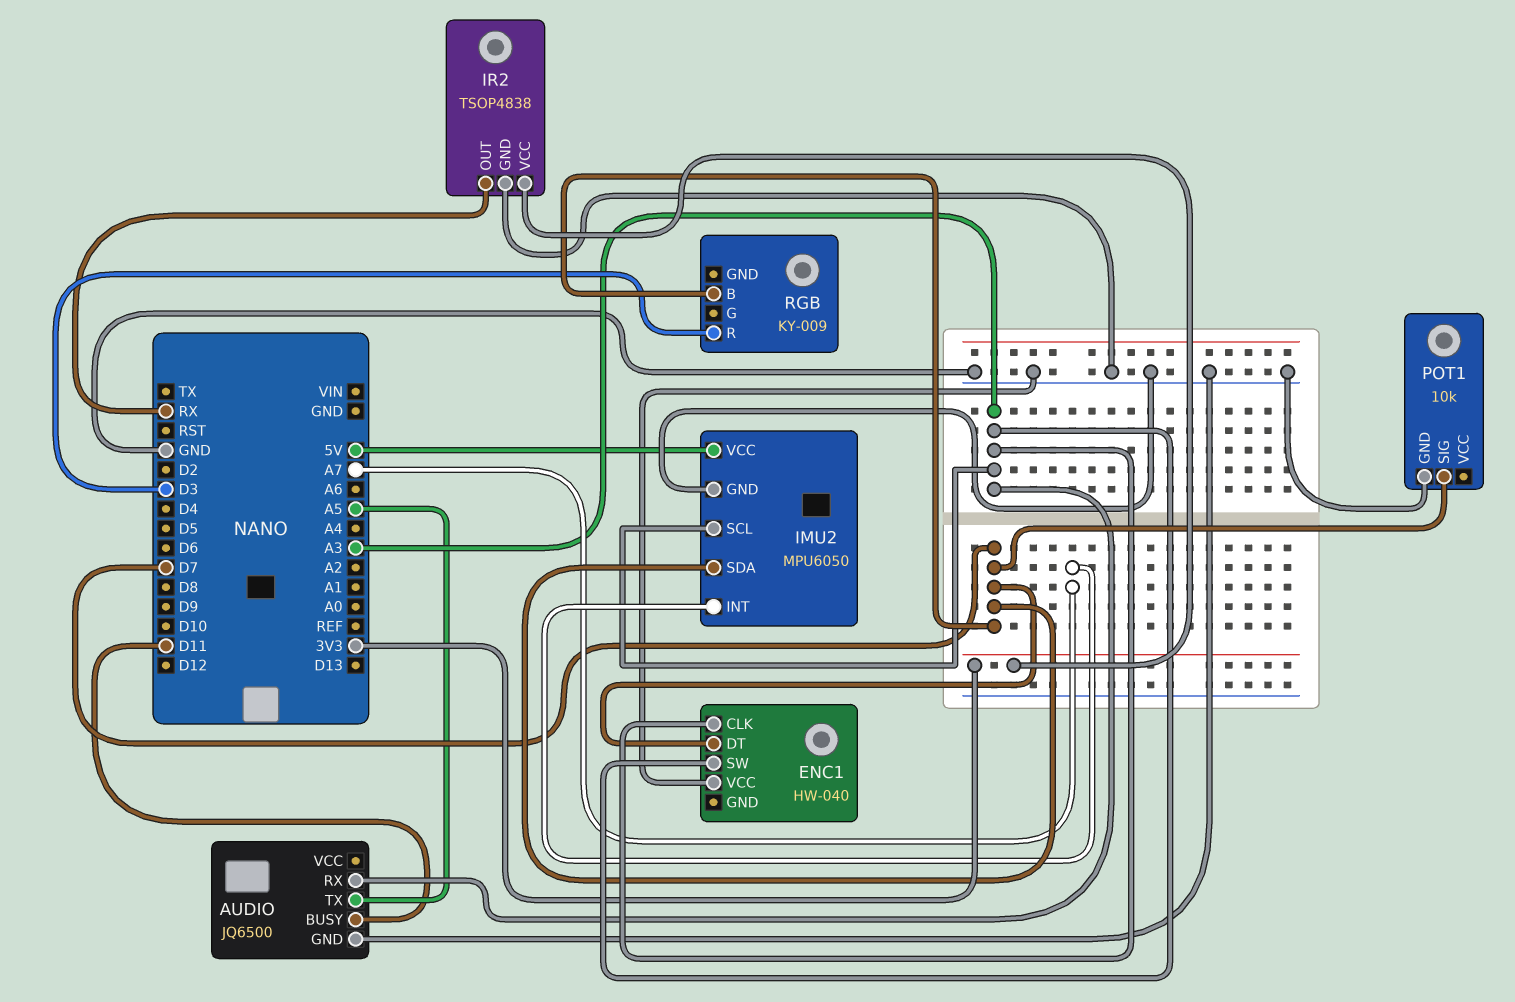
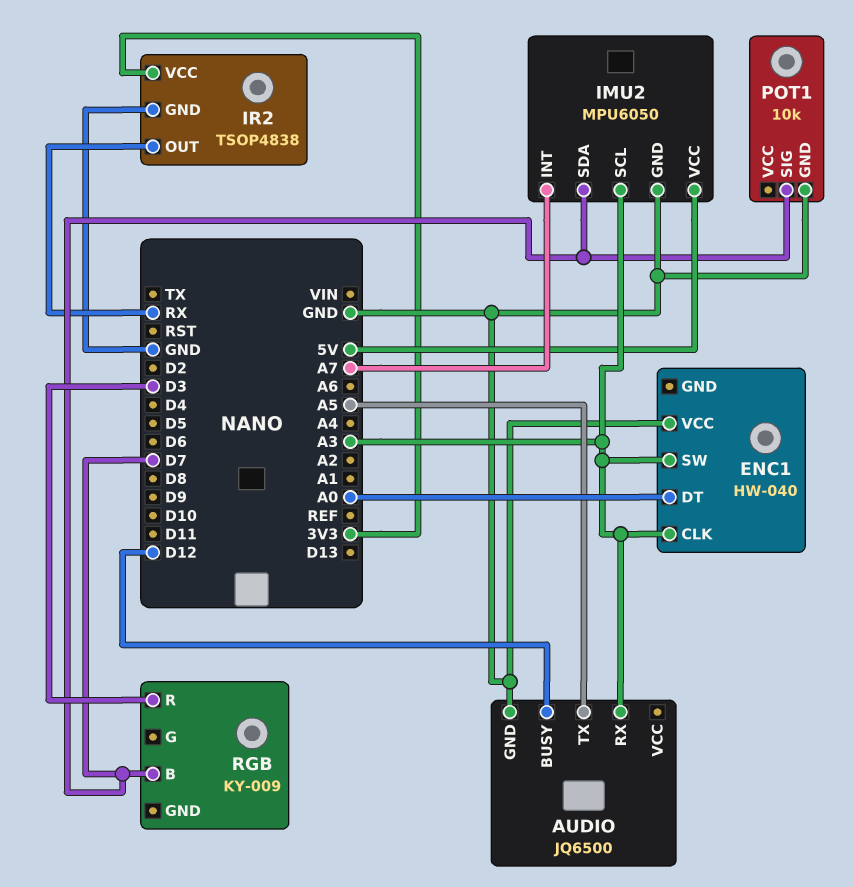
AUDIO pin BUSY: D11 -> D12
ENC1 pin DT: D7 -> A0

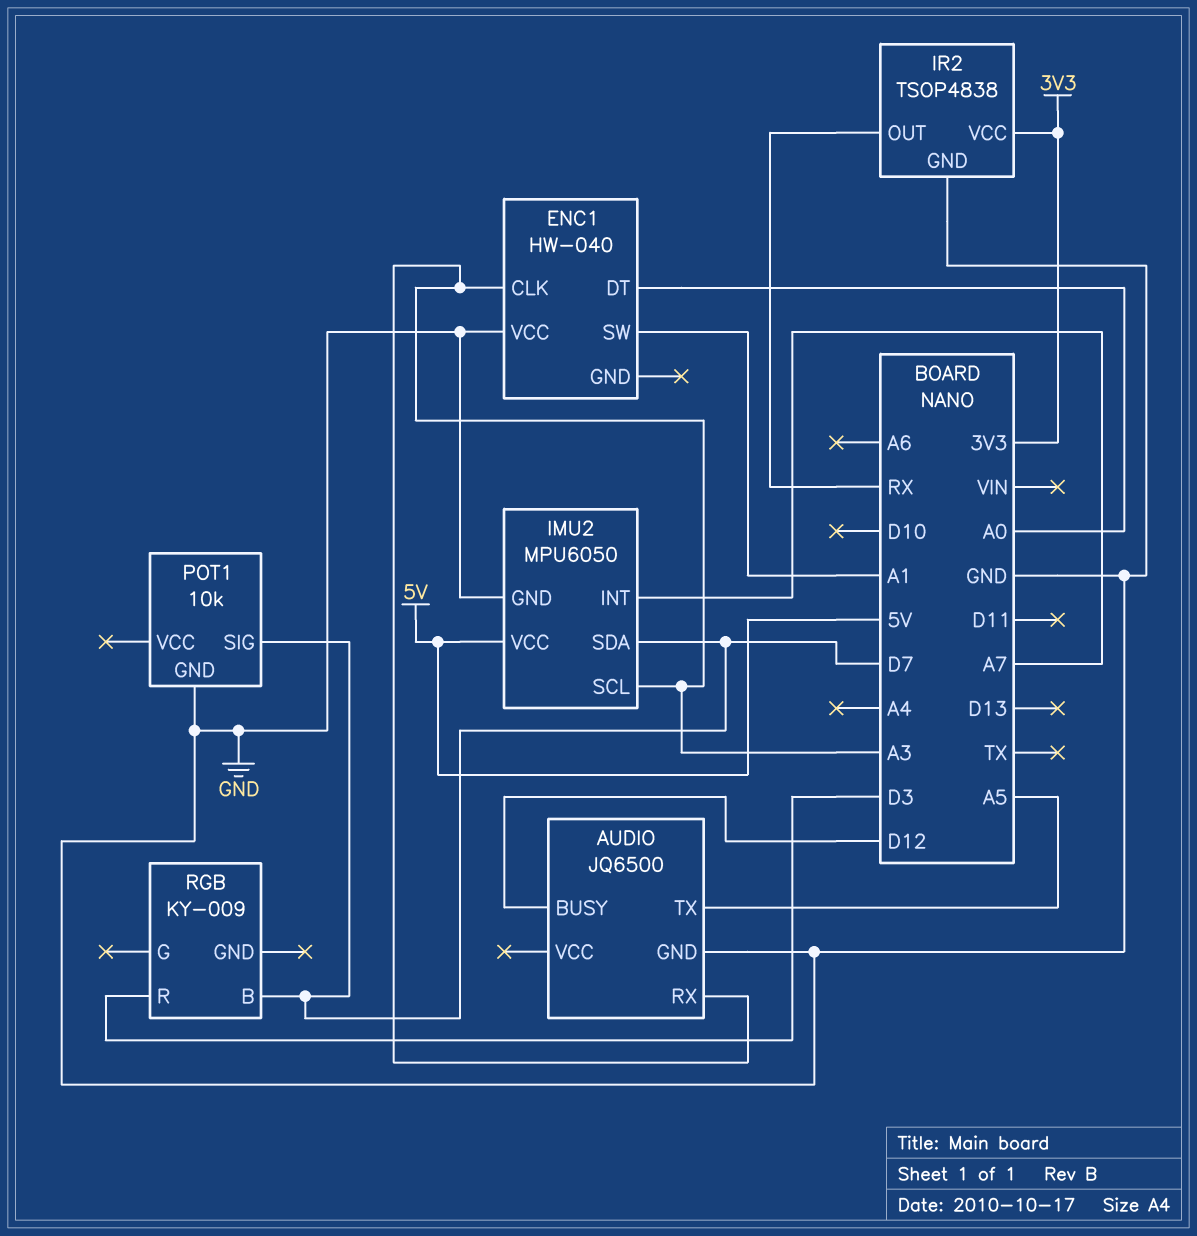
ENC1 pin SW: A3 -> A1

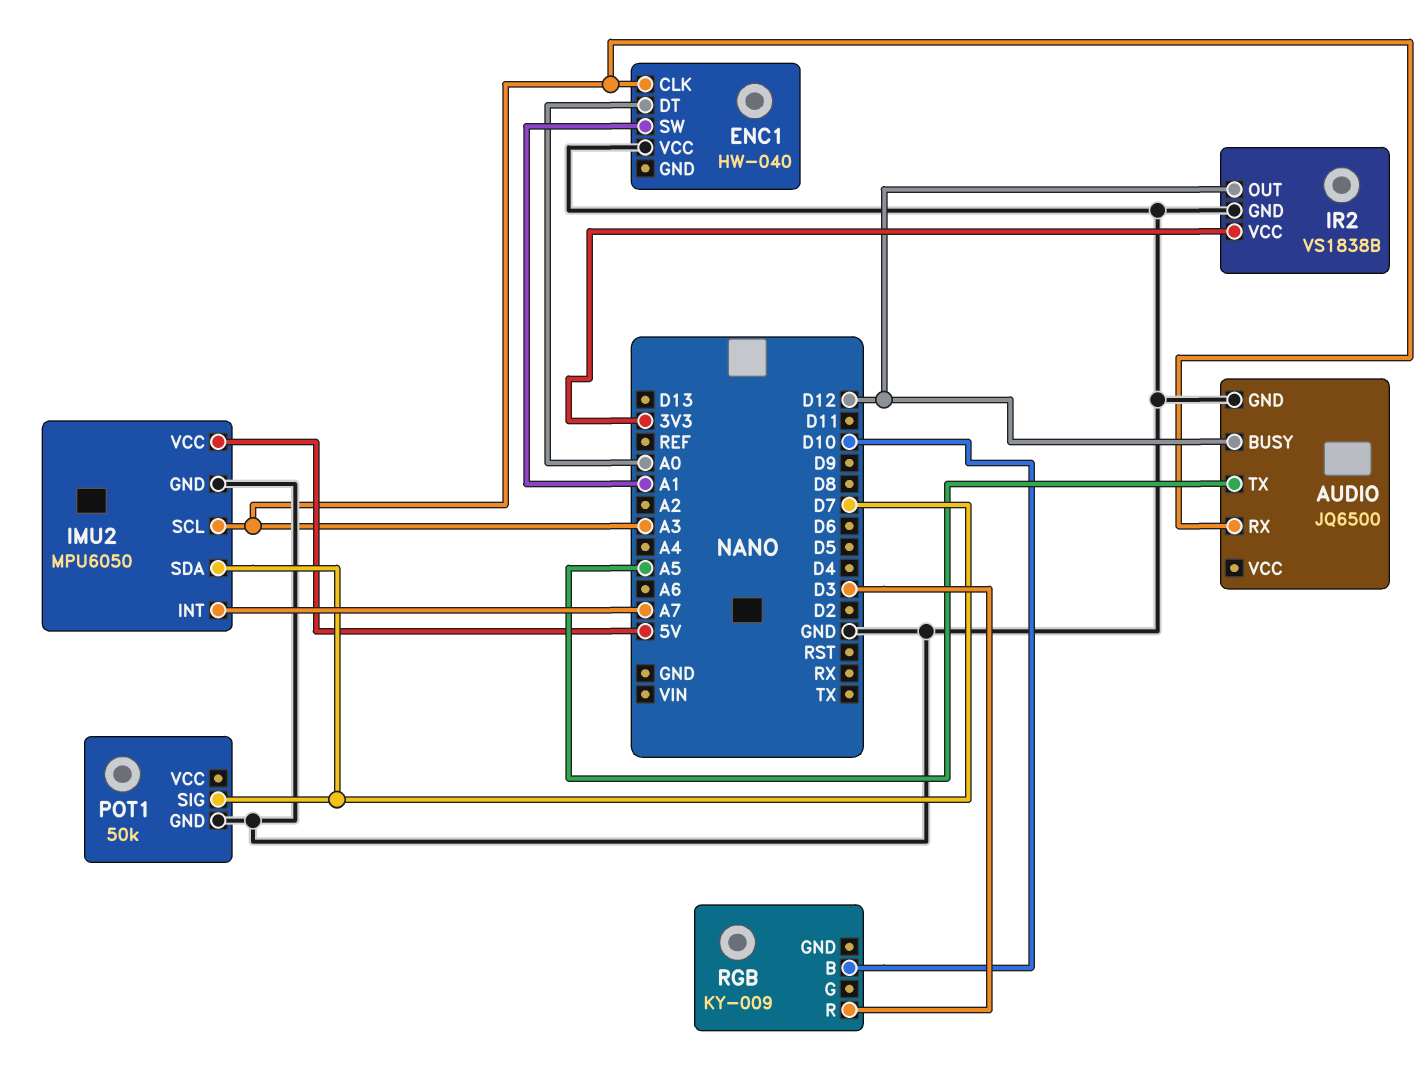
IR2: TSOP4838 -> VS1838B
IR2 pin OUT: RX -> D12
POT1: 10k -> 50k
RGB pin B: D7 -> D10

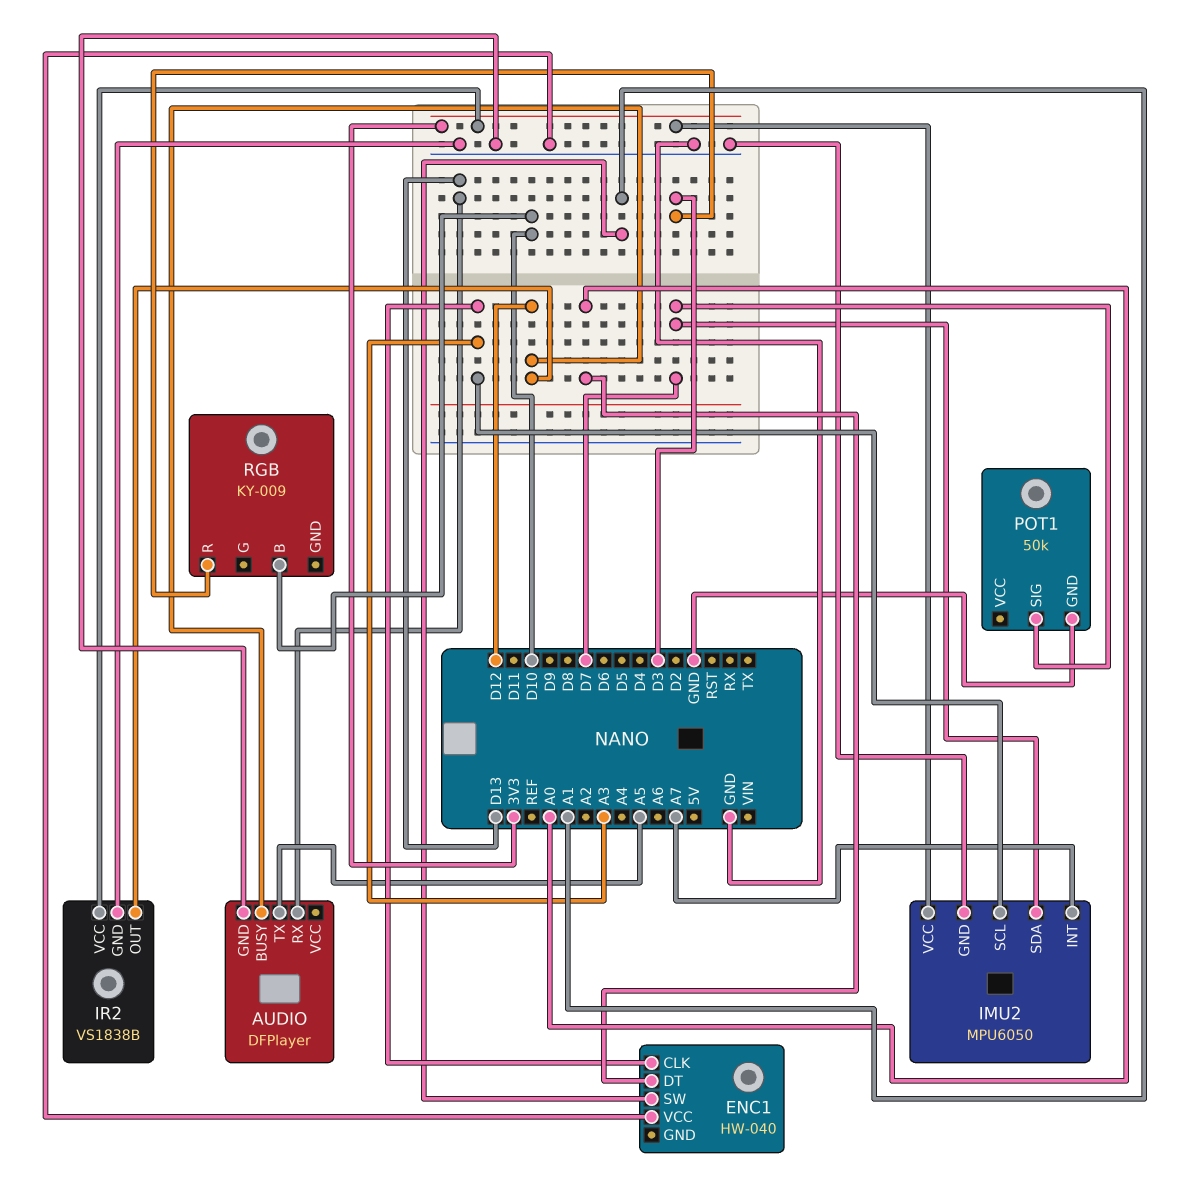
AUDIO: JQ6500 -> DFPlayer
AUDIO pin RX: A3 -> D13
IMU2 pin VCC: 5V -> 3V3

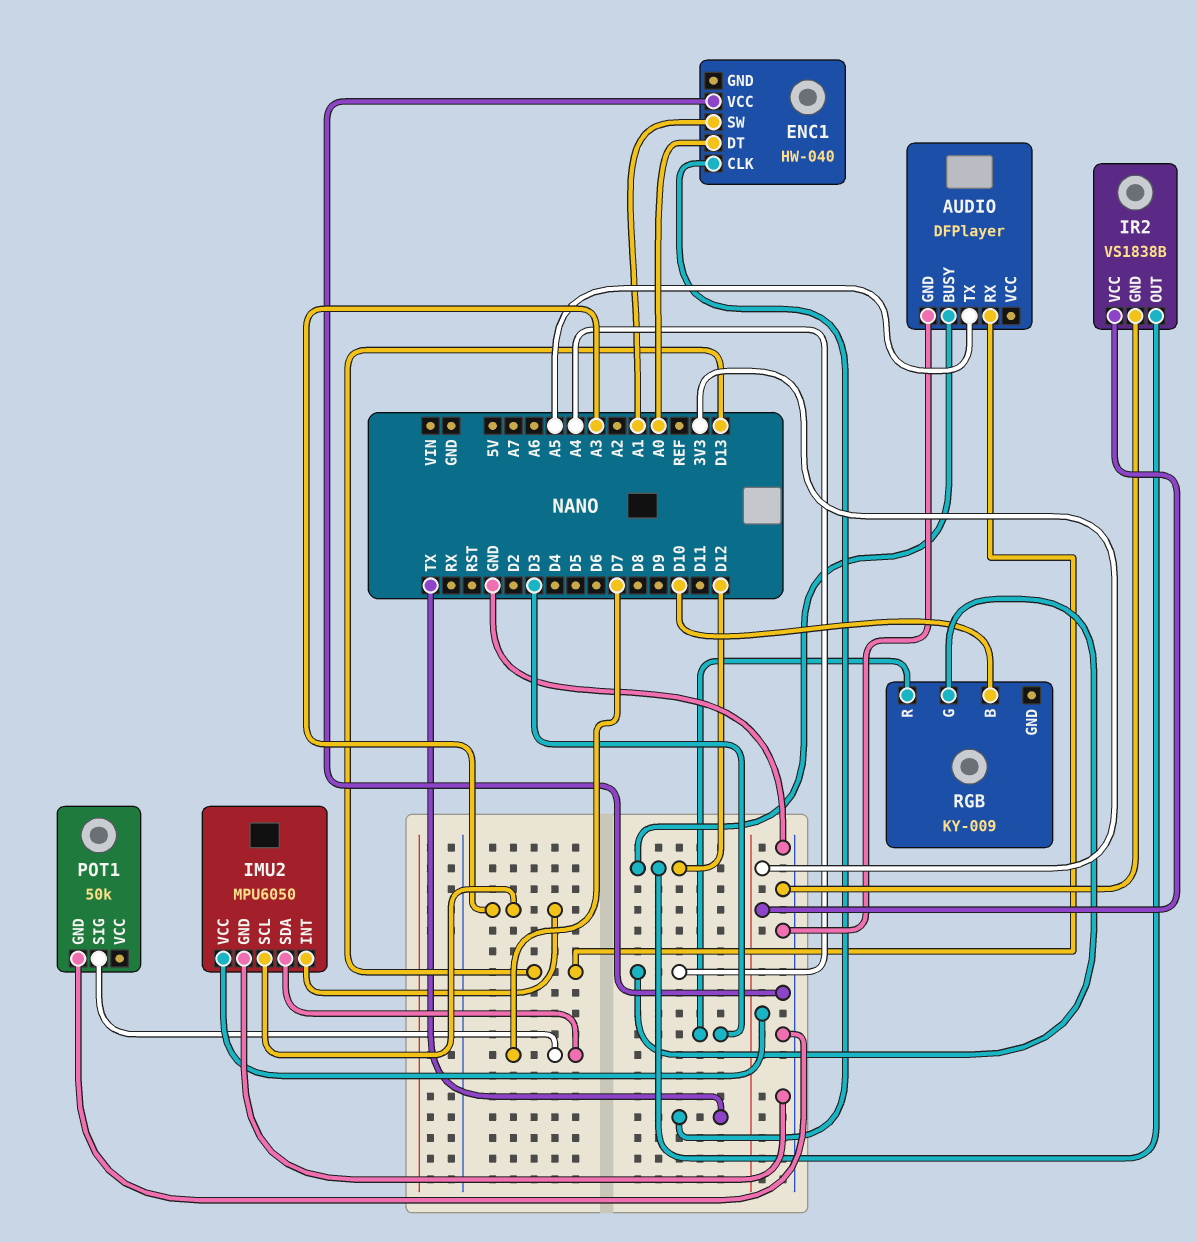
ENC1 pin CLK: A3 -> TX
IMU2 pin INT: A7 -> A3
RGB pin G: none -> A4

